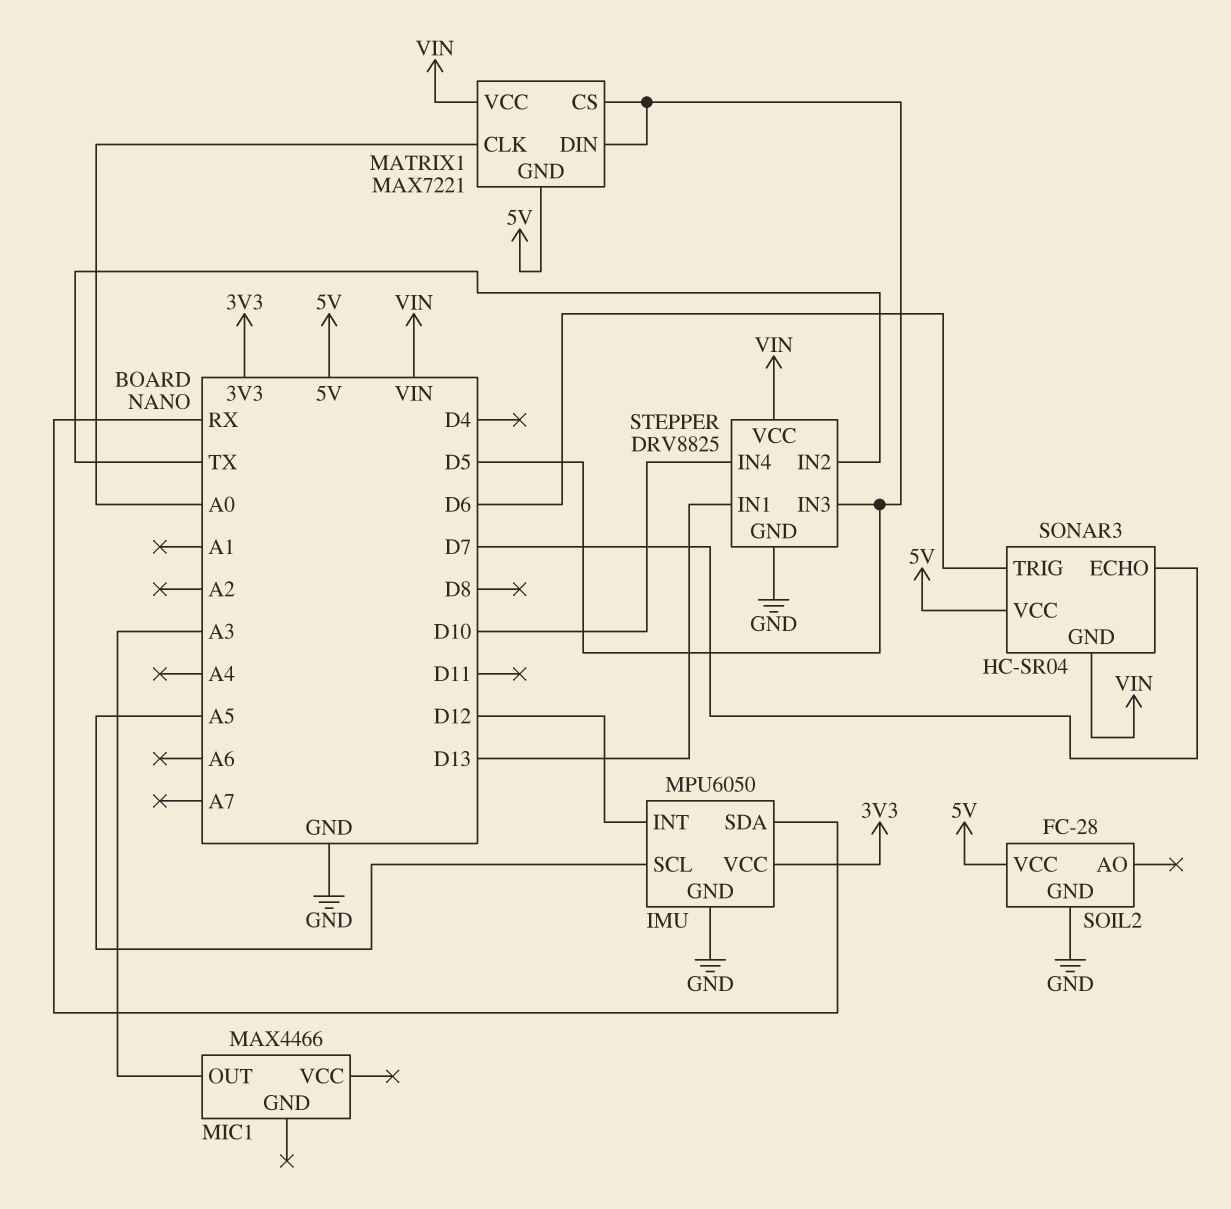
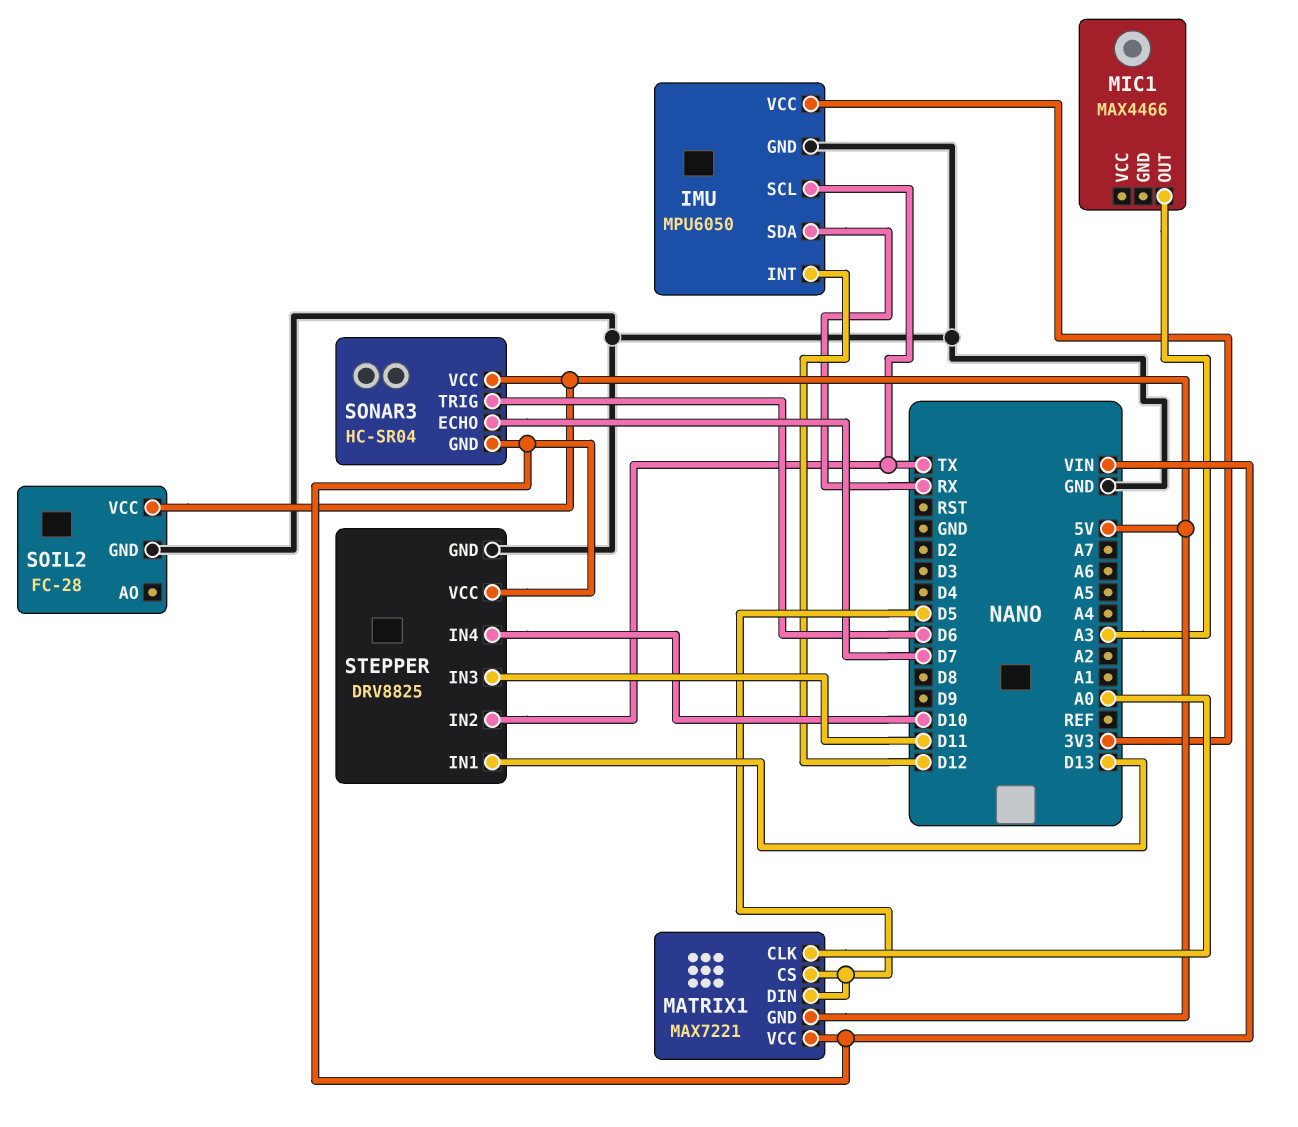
IMU pin SCL: A5 -> TX
STEPPER pin IN3: D5 -> D11

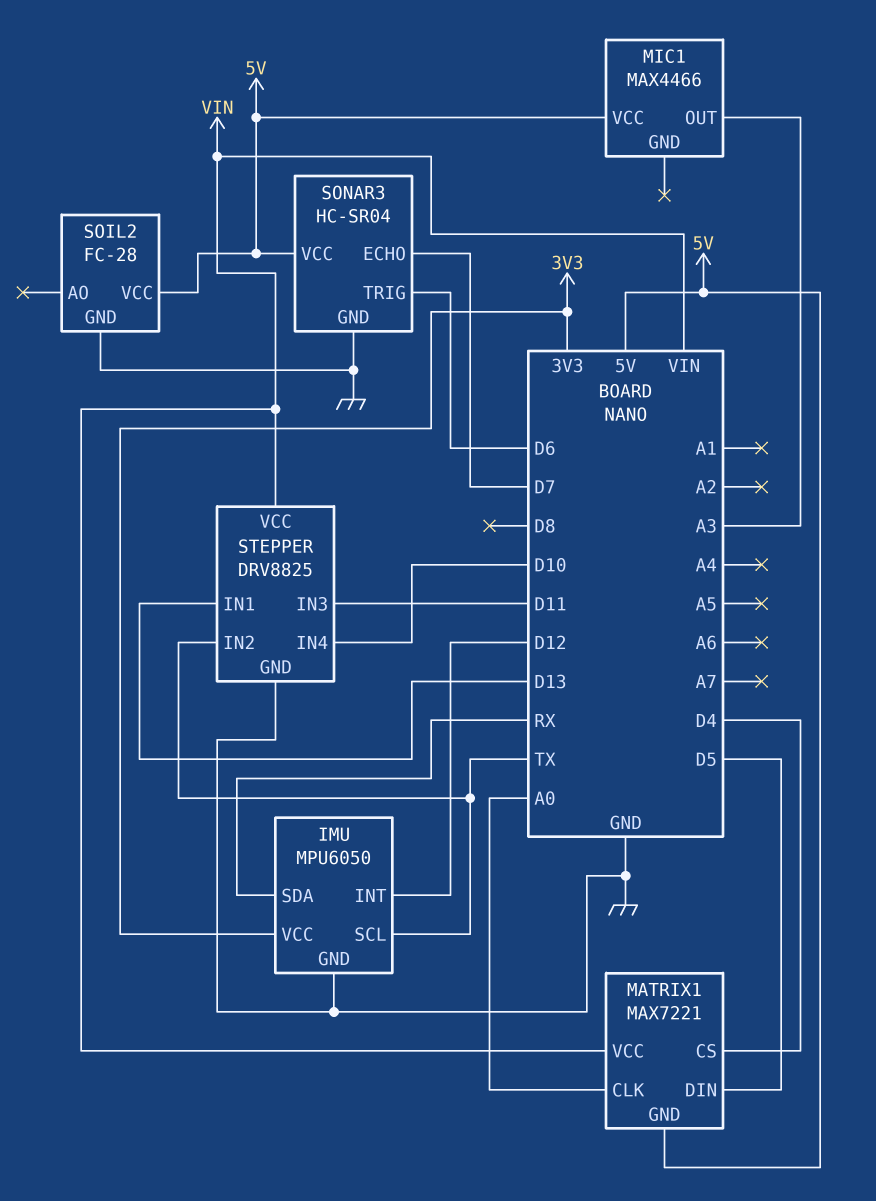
MATRIX1 pin CS: D5 -> D4
MIC1 pin VCC: none -> 5V
SONAR3 pin GND: VIN -> GND

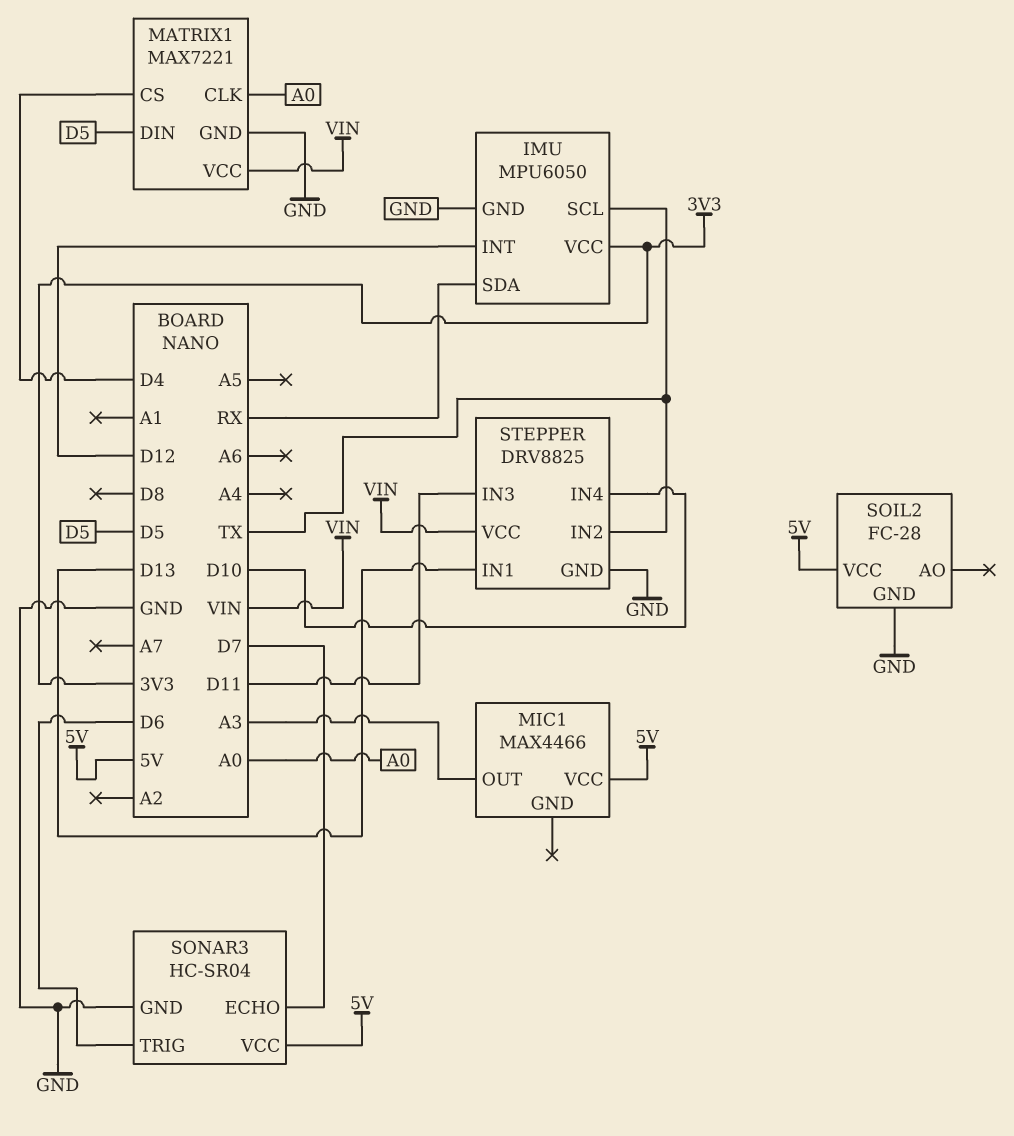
MATRIX1 pin GND: 5V -> GND

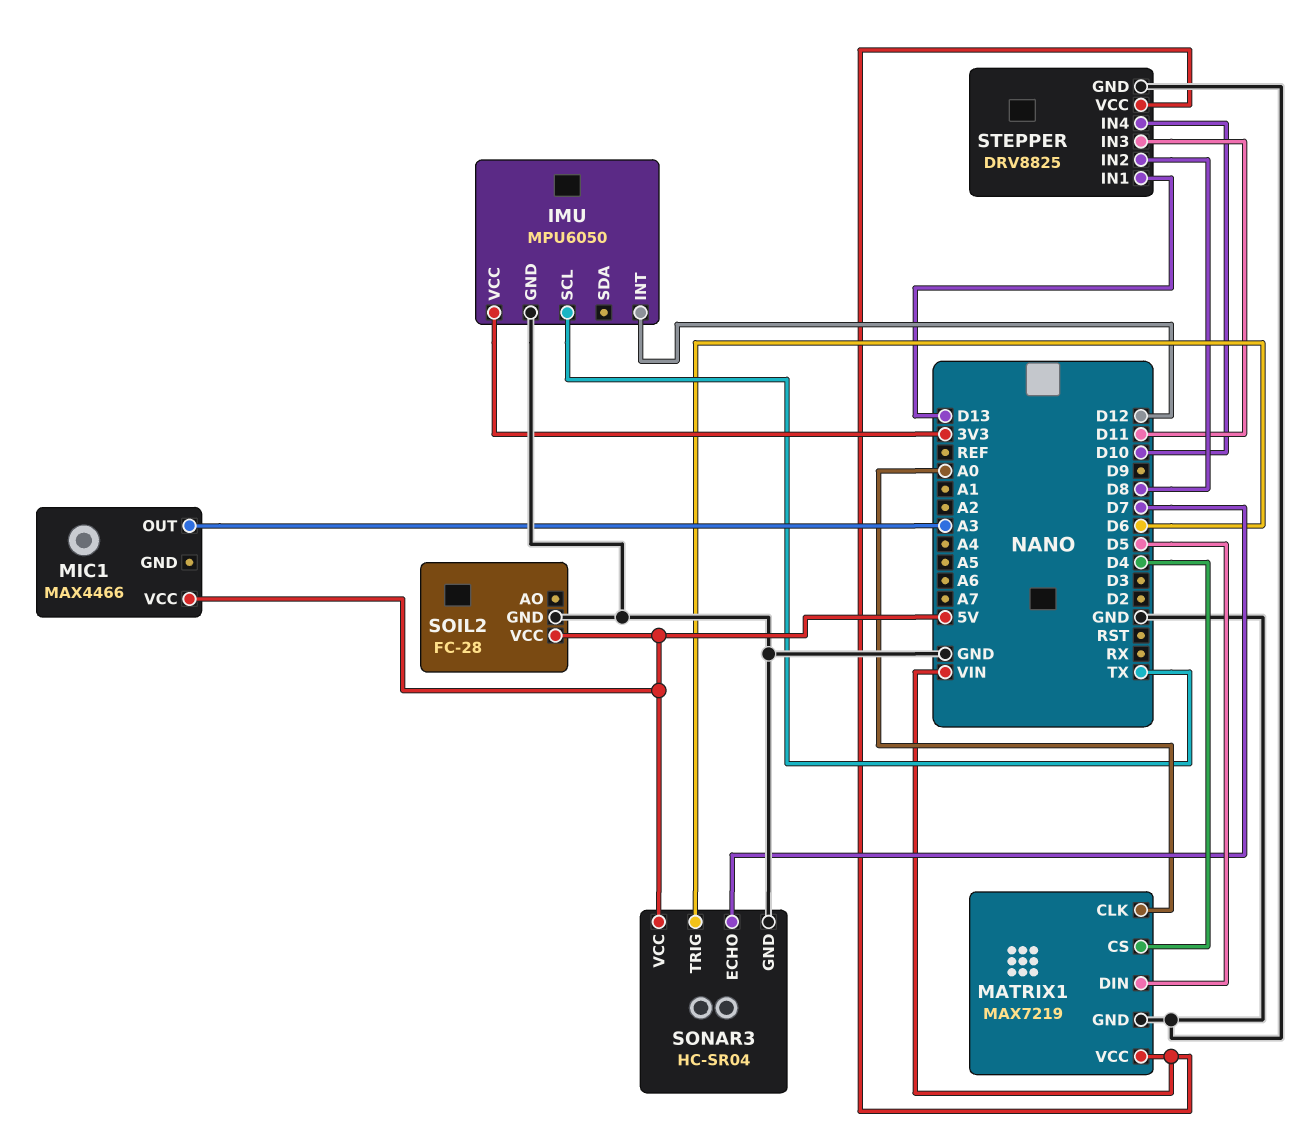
IMU pin SDA: RX -> none
MATRIX1: MAX7221 -> MAX7219
STEPPER pin IN2: TX -> D8

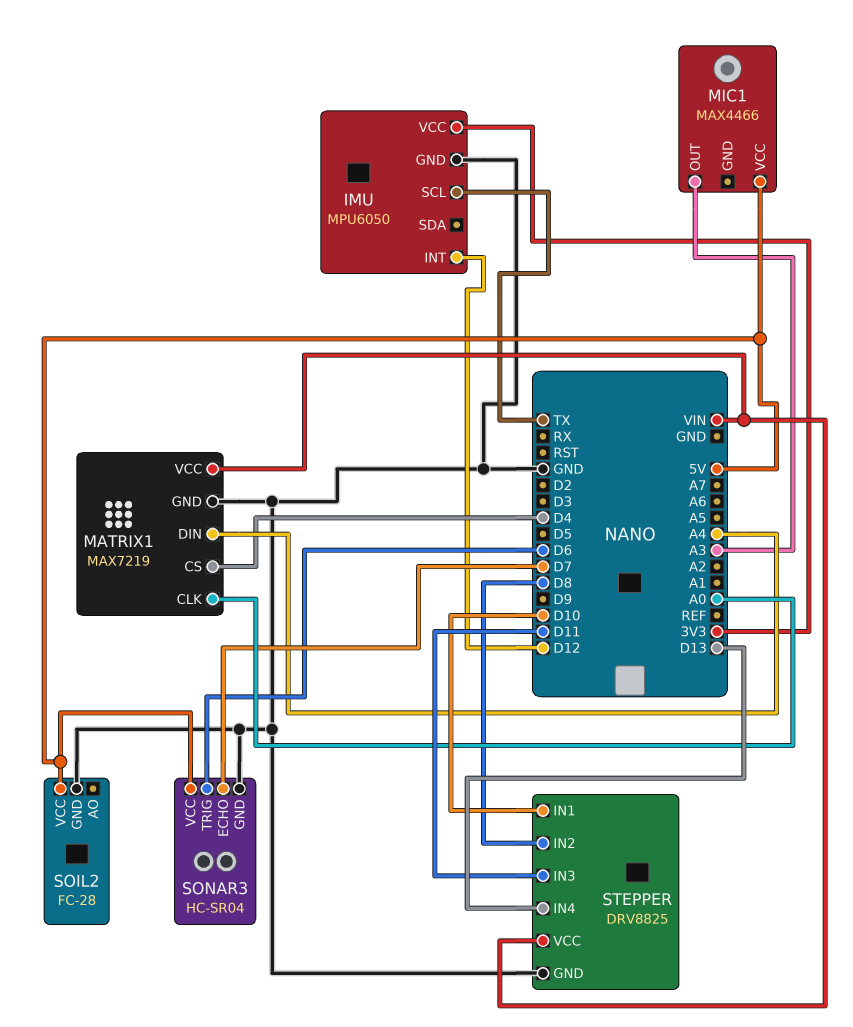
MATRIX1 pin DIN: D5 -> A4
STEPPER pin IN1: D13 -> D10
STEPPER pin IN4: D10 -> D13

